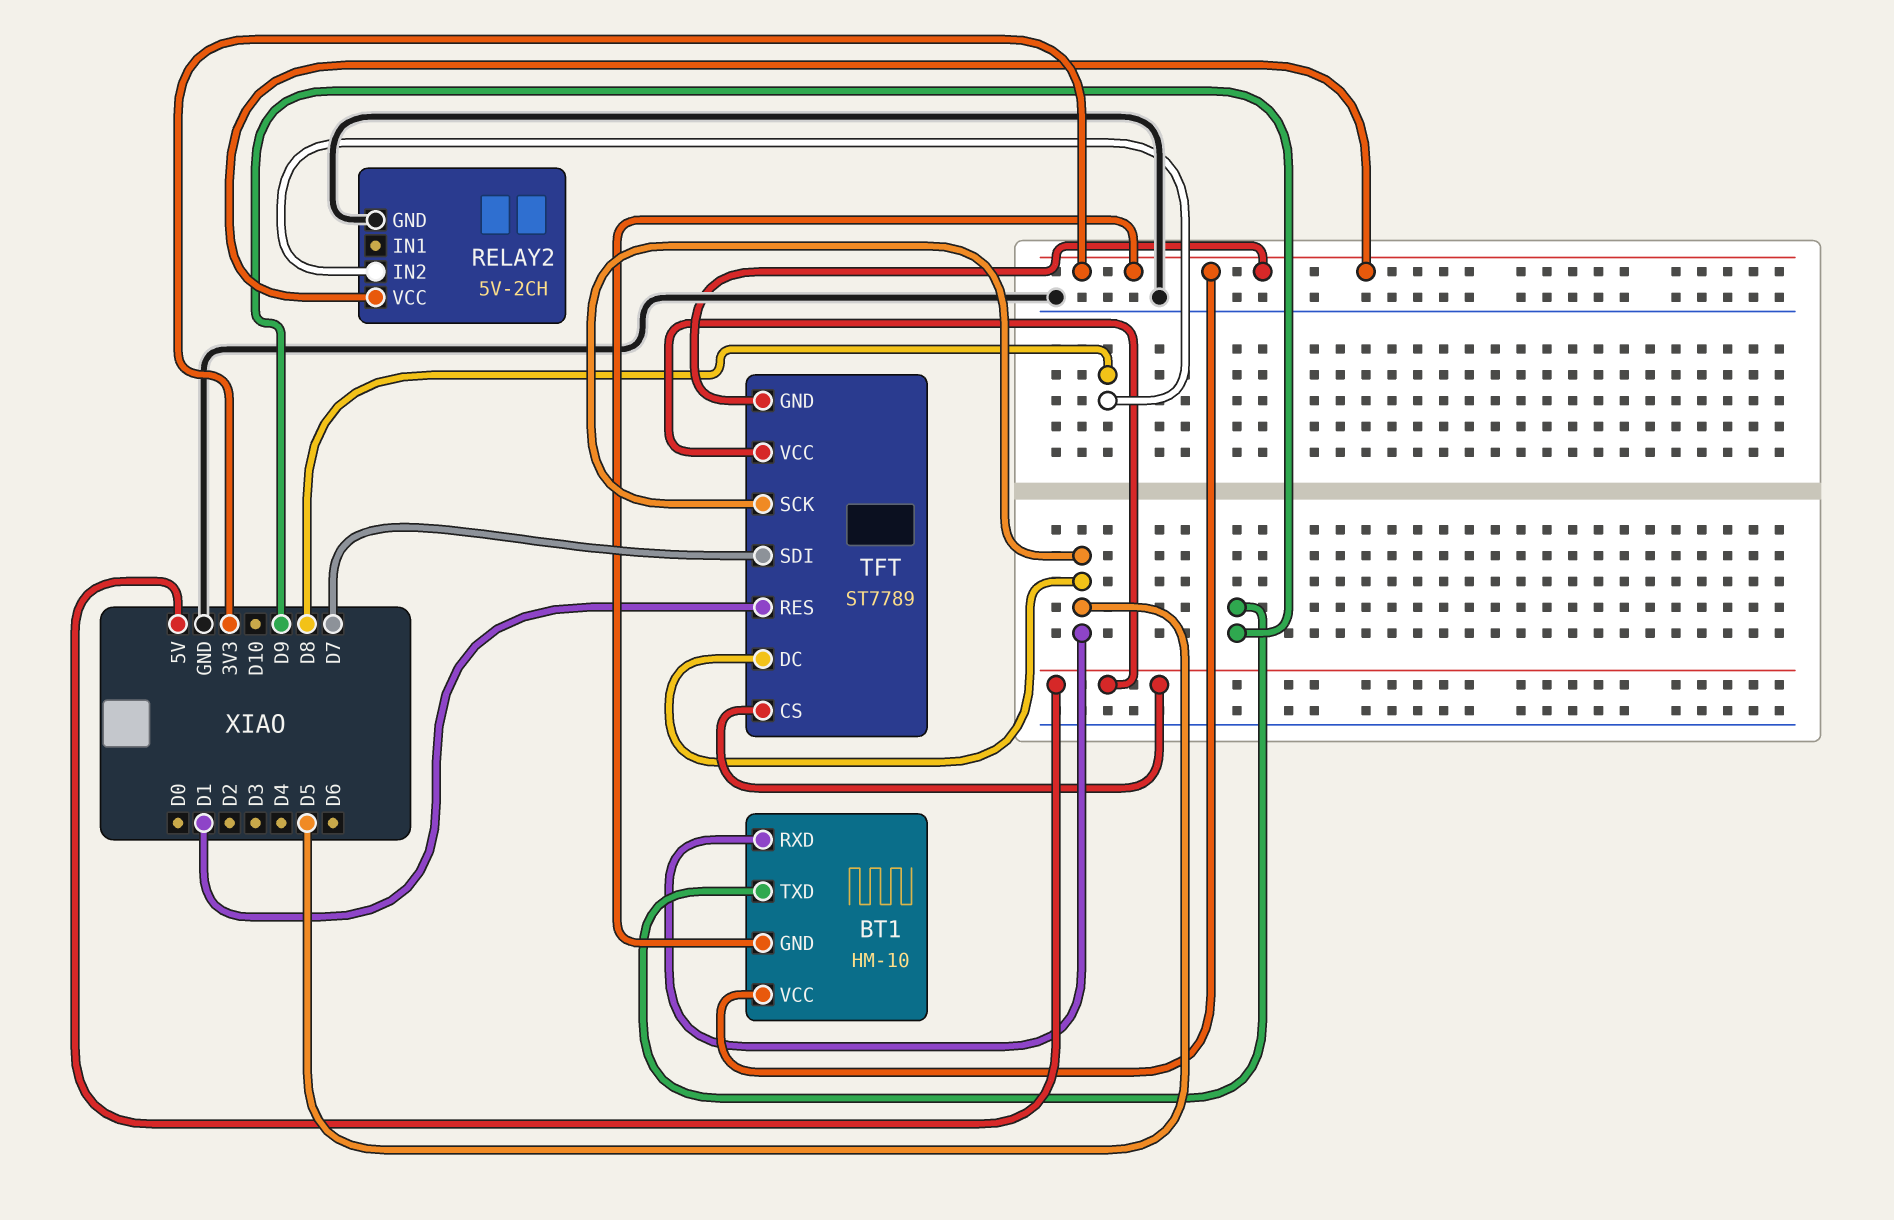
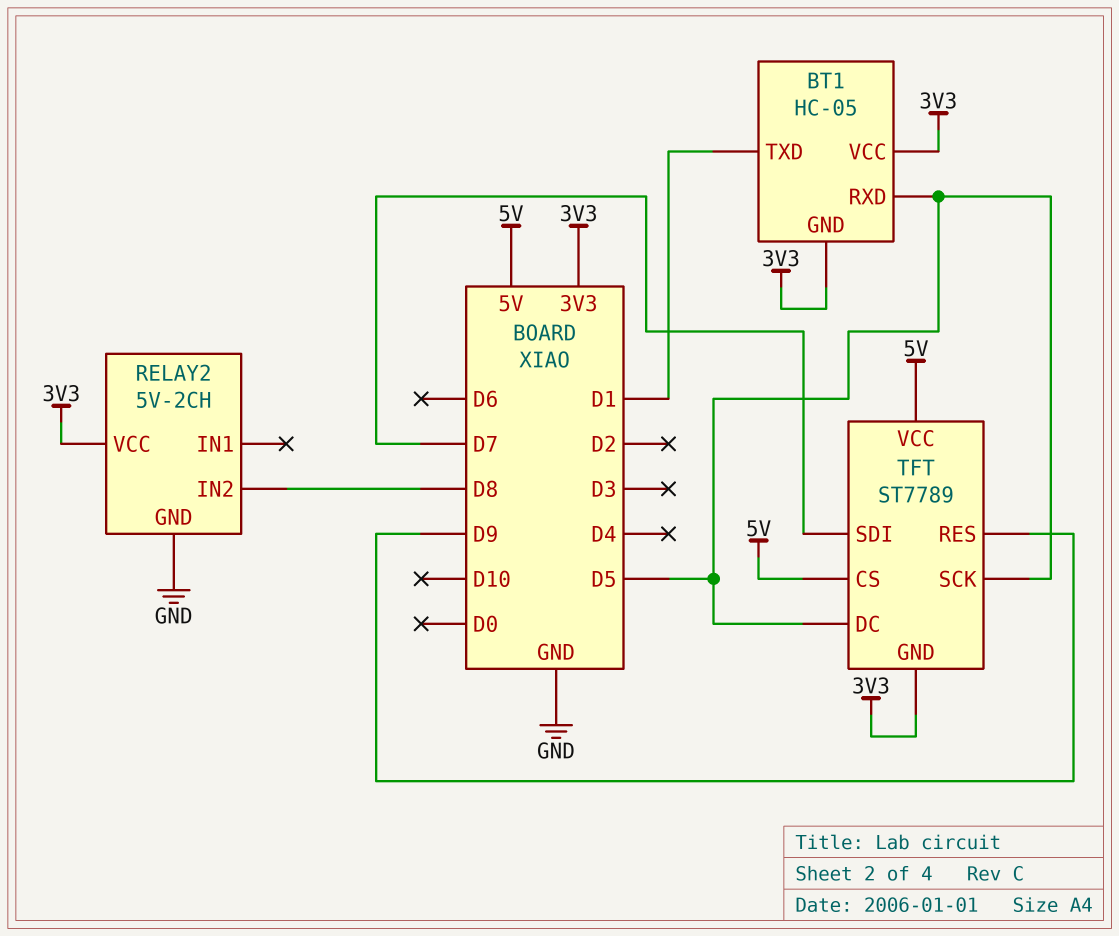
BT1: HM-10 -> HC-05
BT1 pin TXD: D9 -> D1
TFT pin RES: D1 -> D9

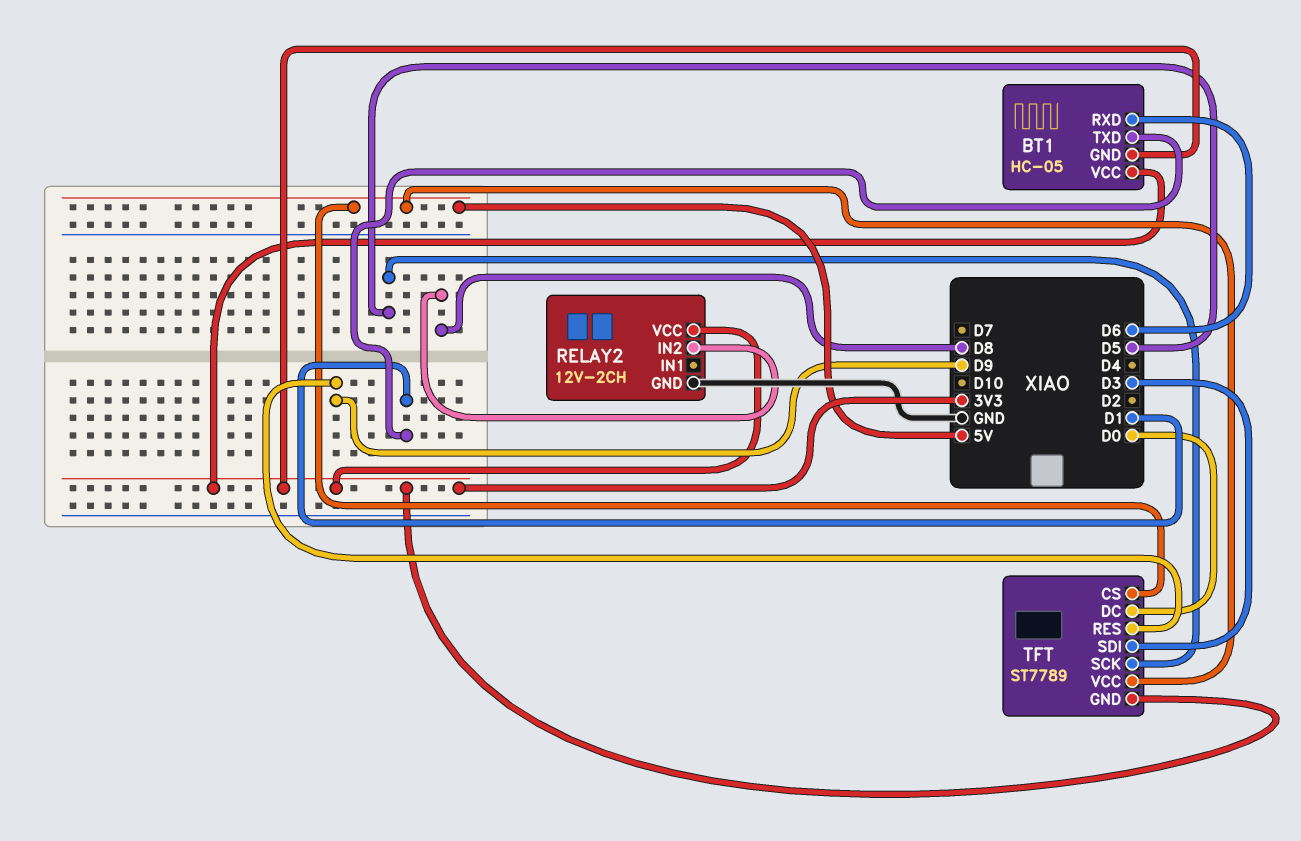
BT1 pin RXD: D5 -> D6
RELAY2: 5V-2CH -> 12V-2CH
TFT pin DC: D5 -> D0
TFT pin SDI: D7 -> D3

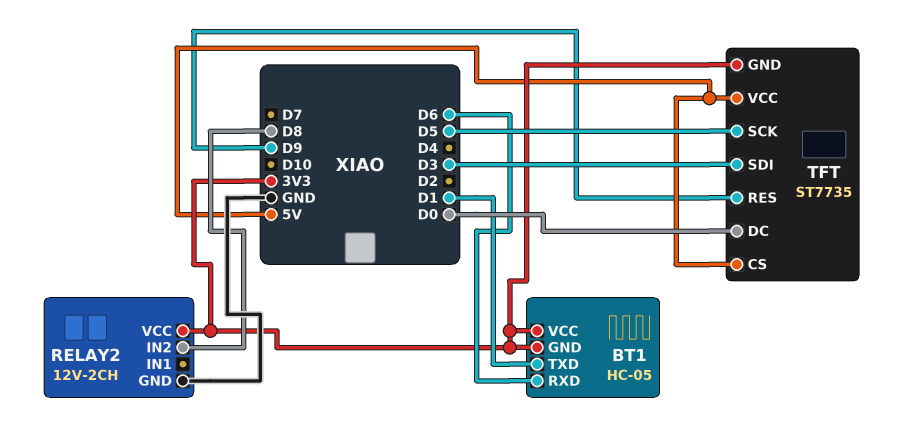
TFT: ST7789 -> ST7735

